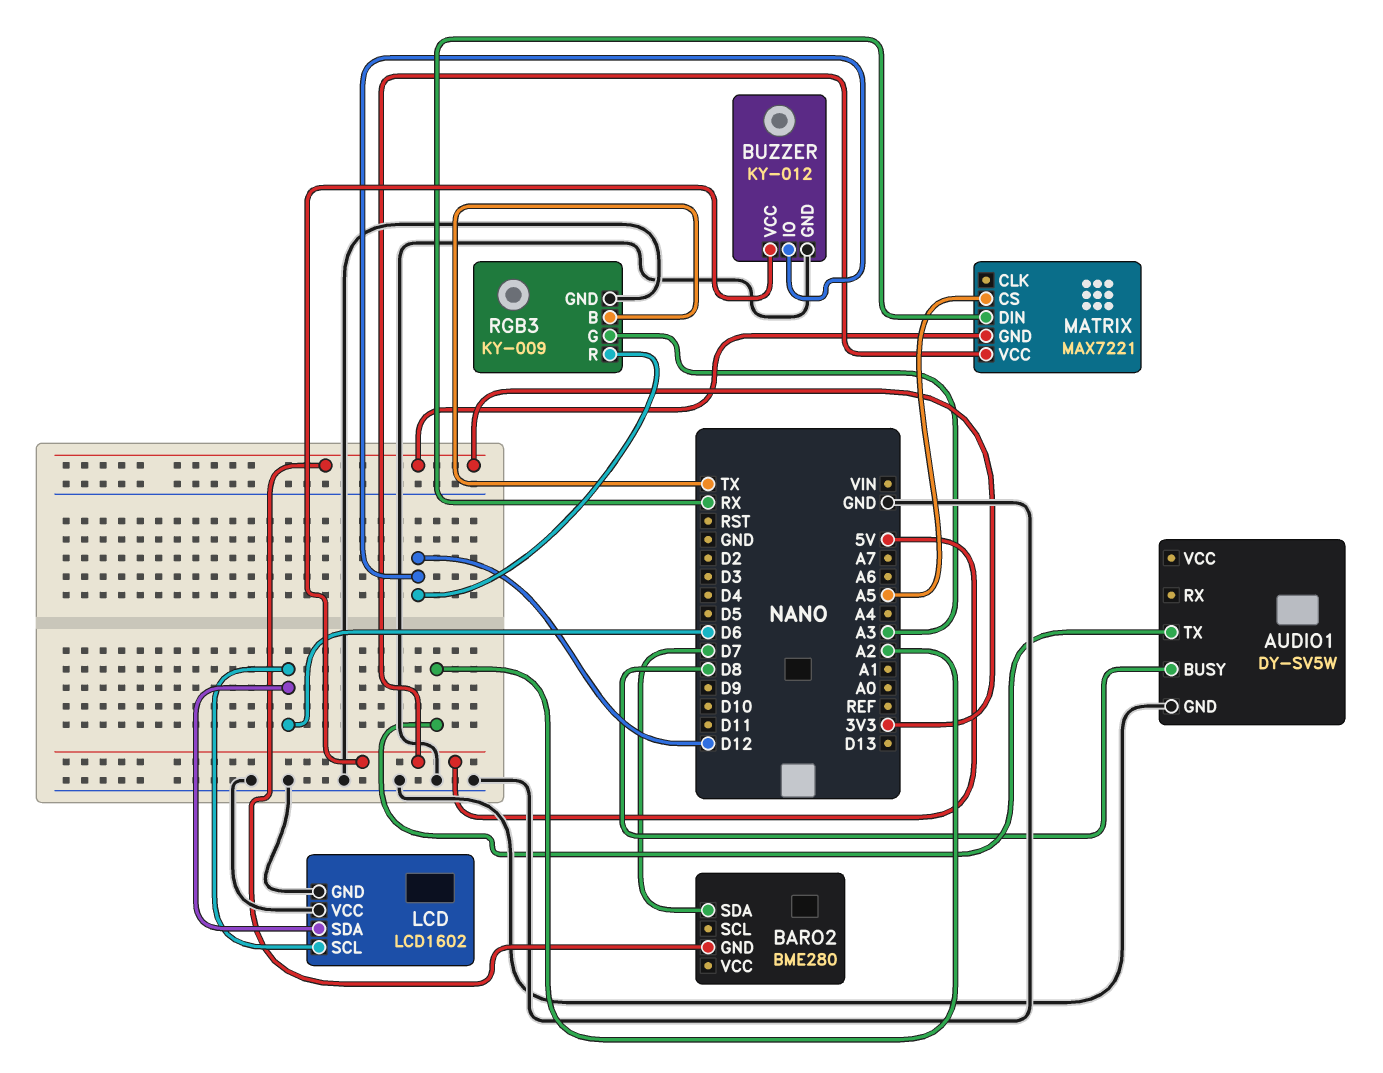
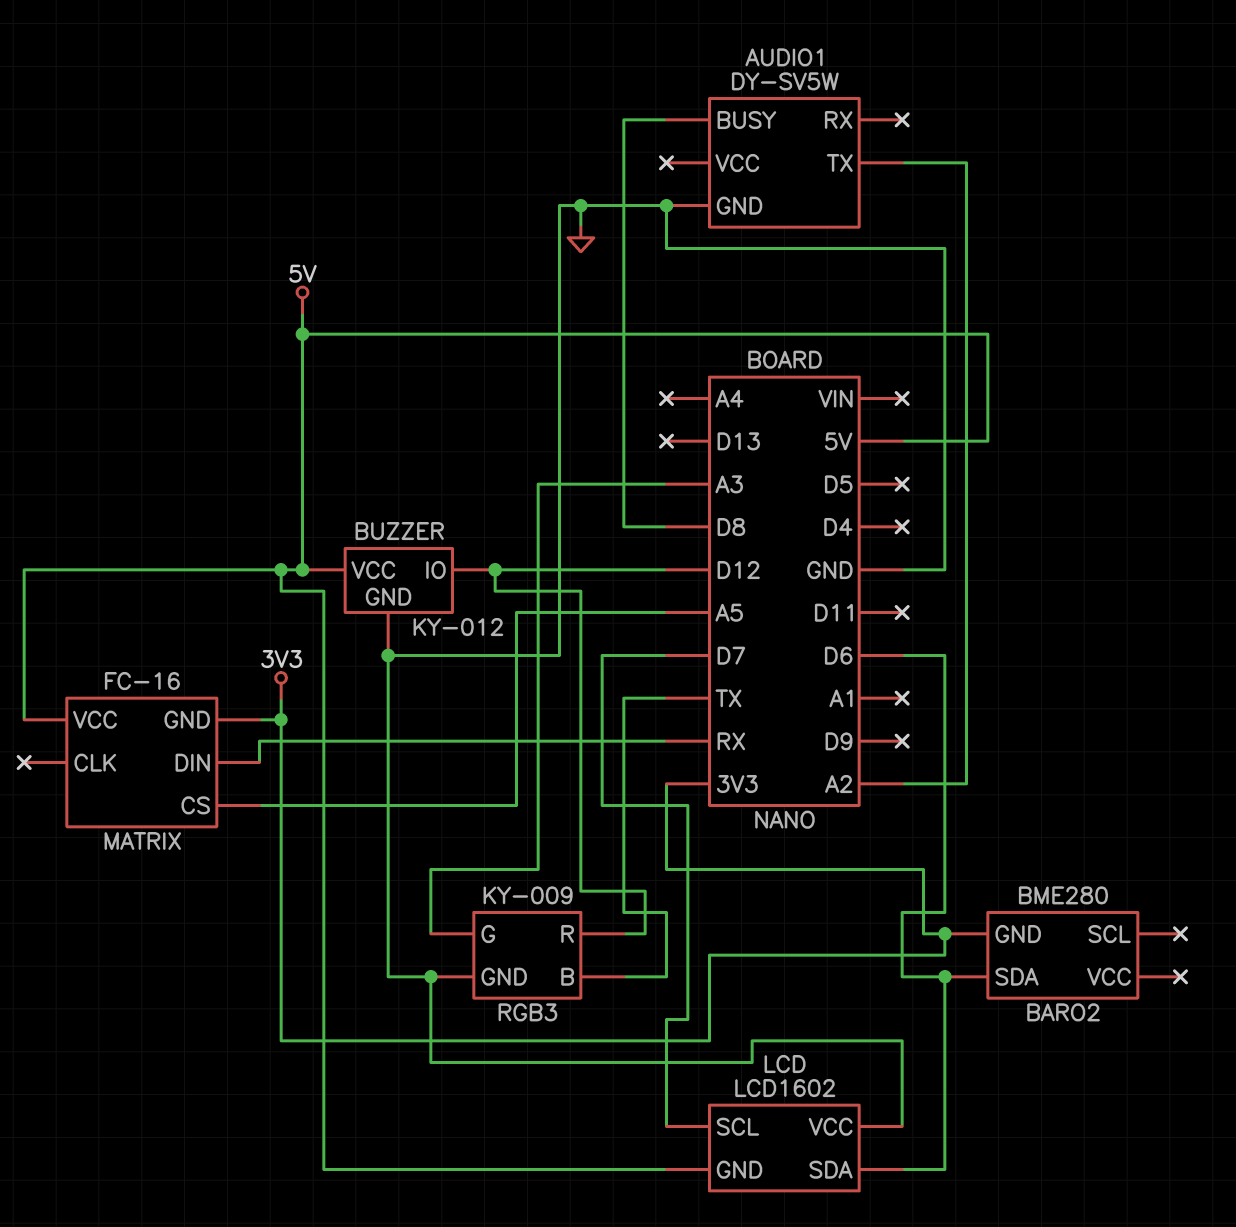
BARO2 pin SDA: D7 -> D6
LCD pin GND: GND -> 5V
LCD pin SCL: D6 -> D7
MATRIX: MAX7221 -> FC-16

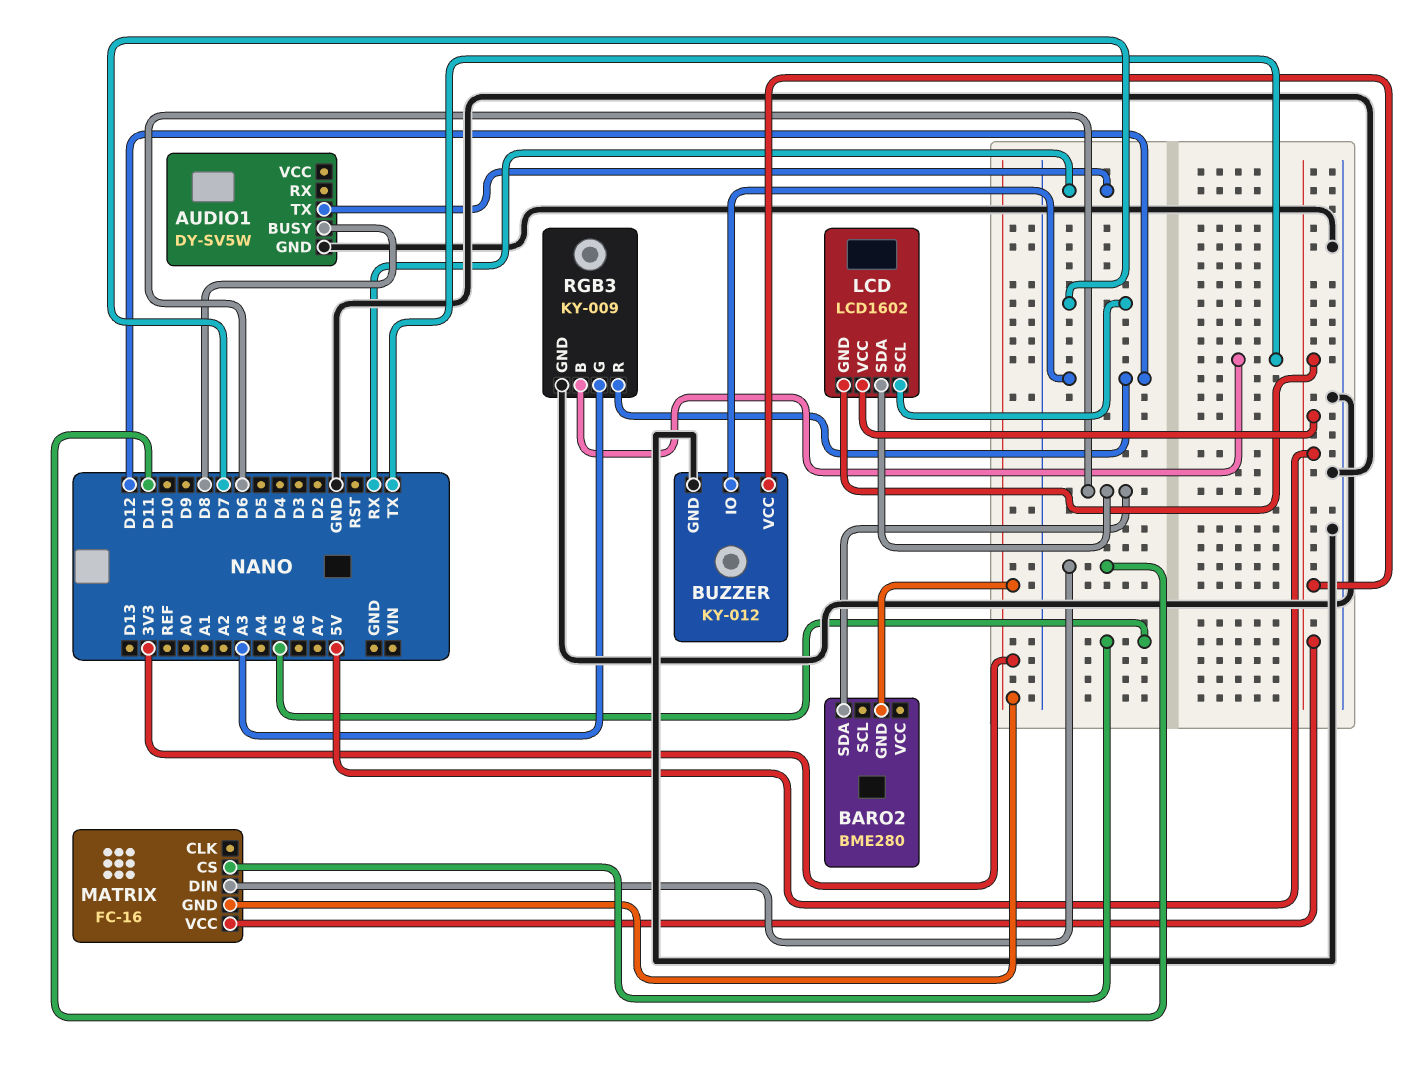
AUDIO1 pin TX: A2 -> RX
LCD pin VCC: GND -> 5V
MATRIX pin DIN: RX -> D11

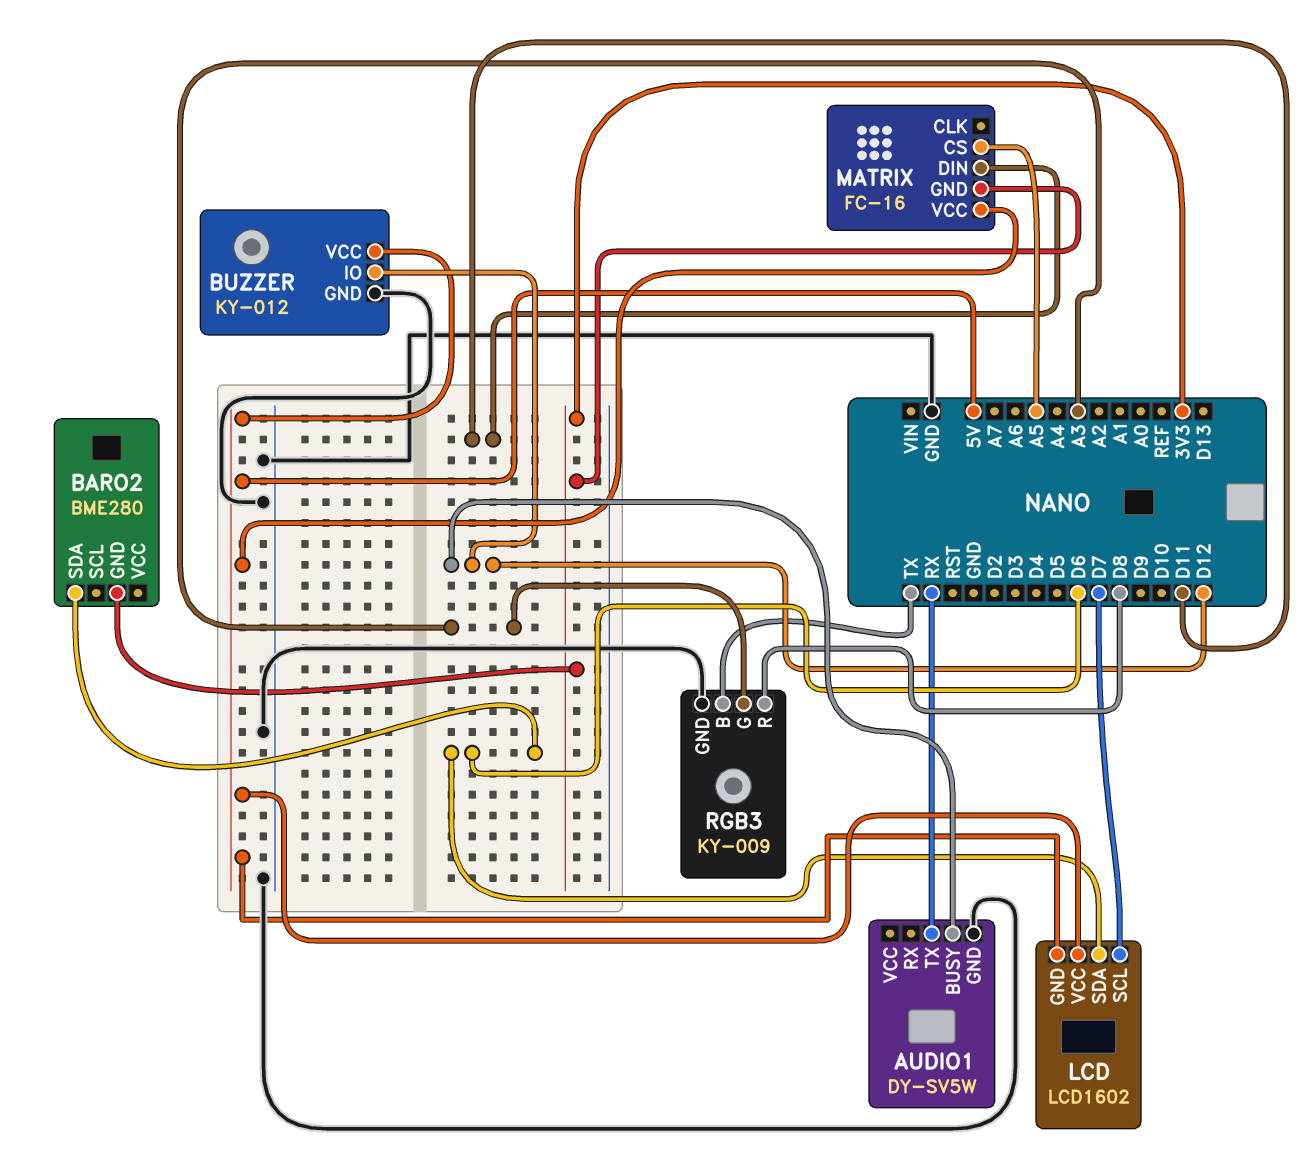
AUDIO1 pin BUSY: D8 -> D12
RGB3 pin R: D12 -> D8

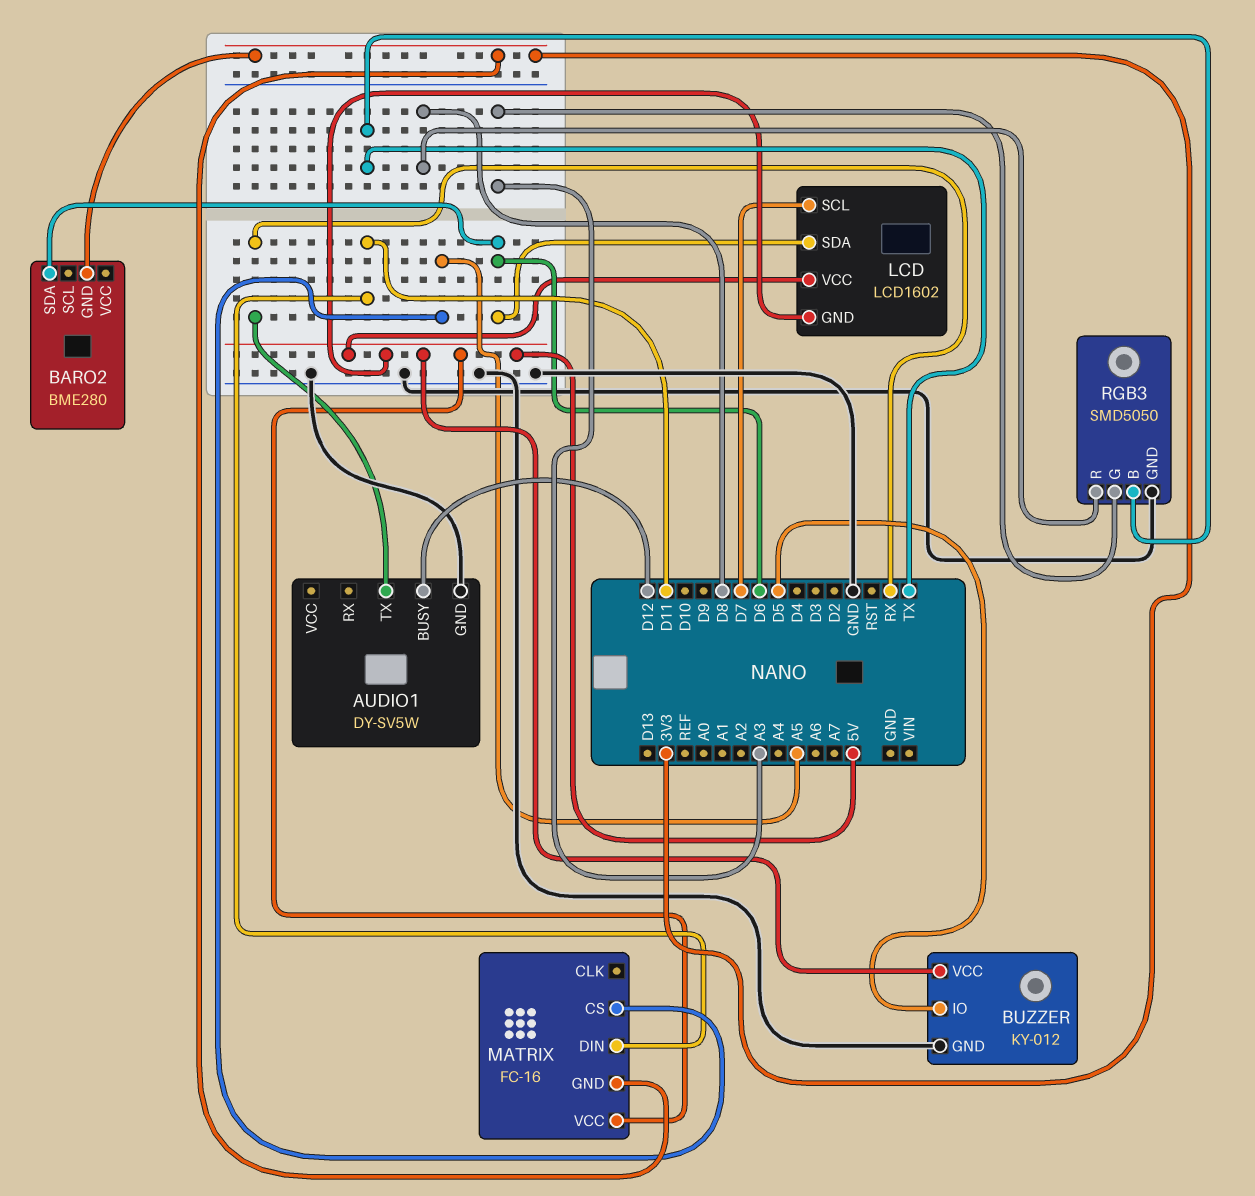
BUZZER pin IO: D12 -> D5
RGB3: KY-009 -> SMD5050

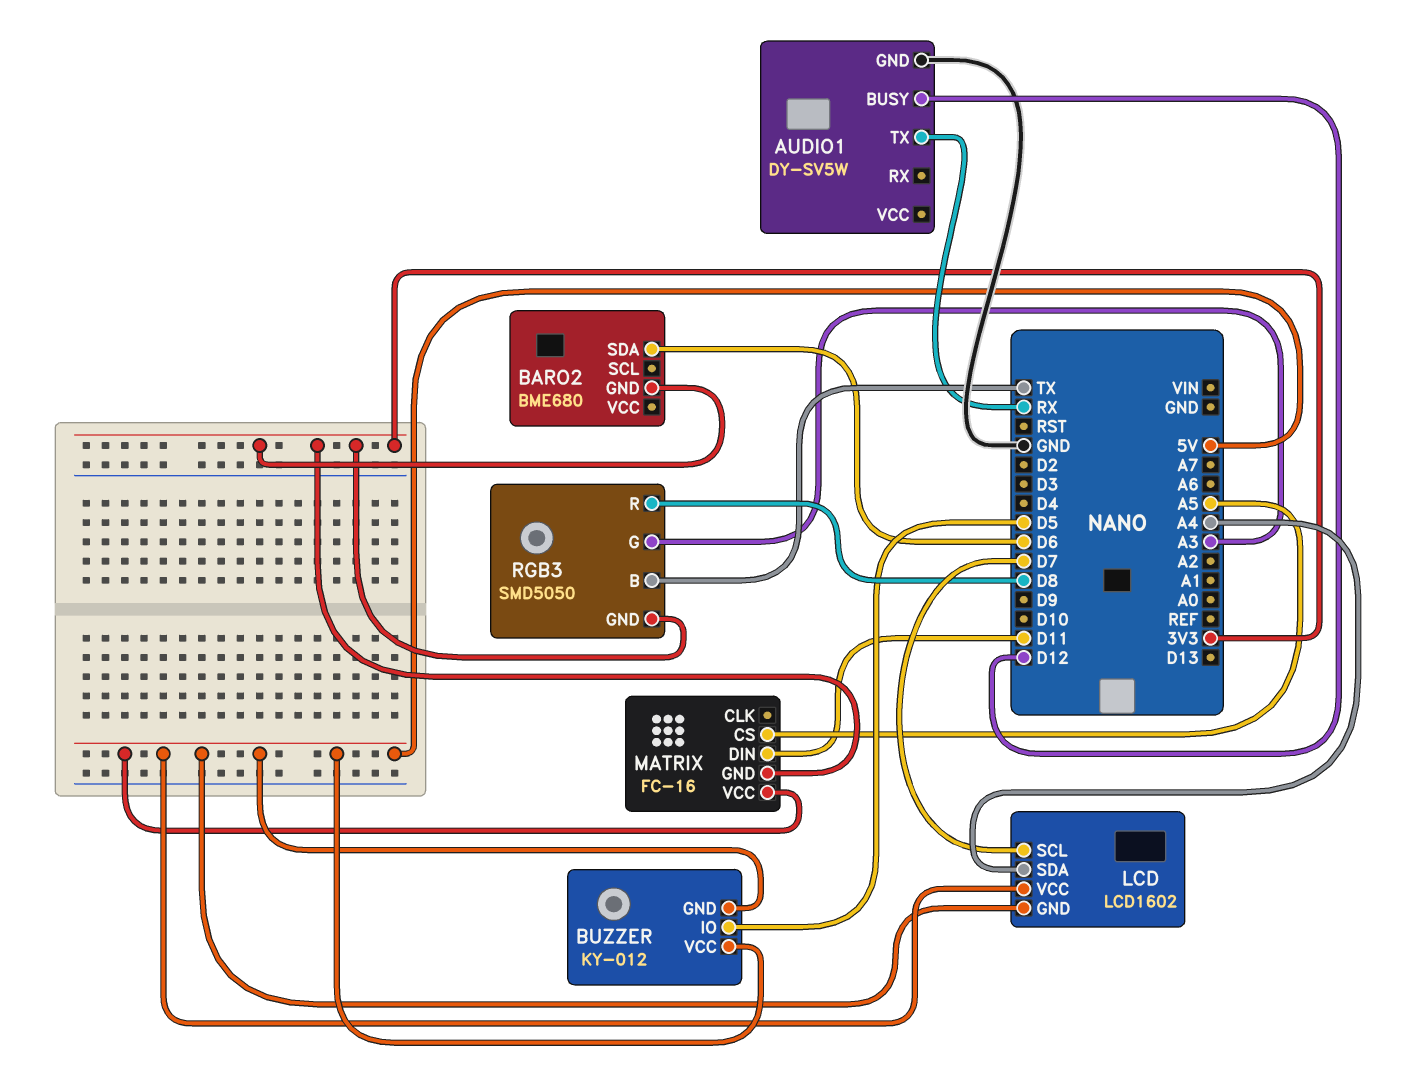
BARO2: BME280 -> BME680
BUZZER pin GND: GND -> 5V
LCD pin SDA: D6 -> A4
RGB3 pin GND: GND -> 3V3

